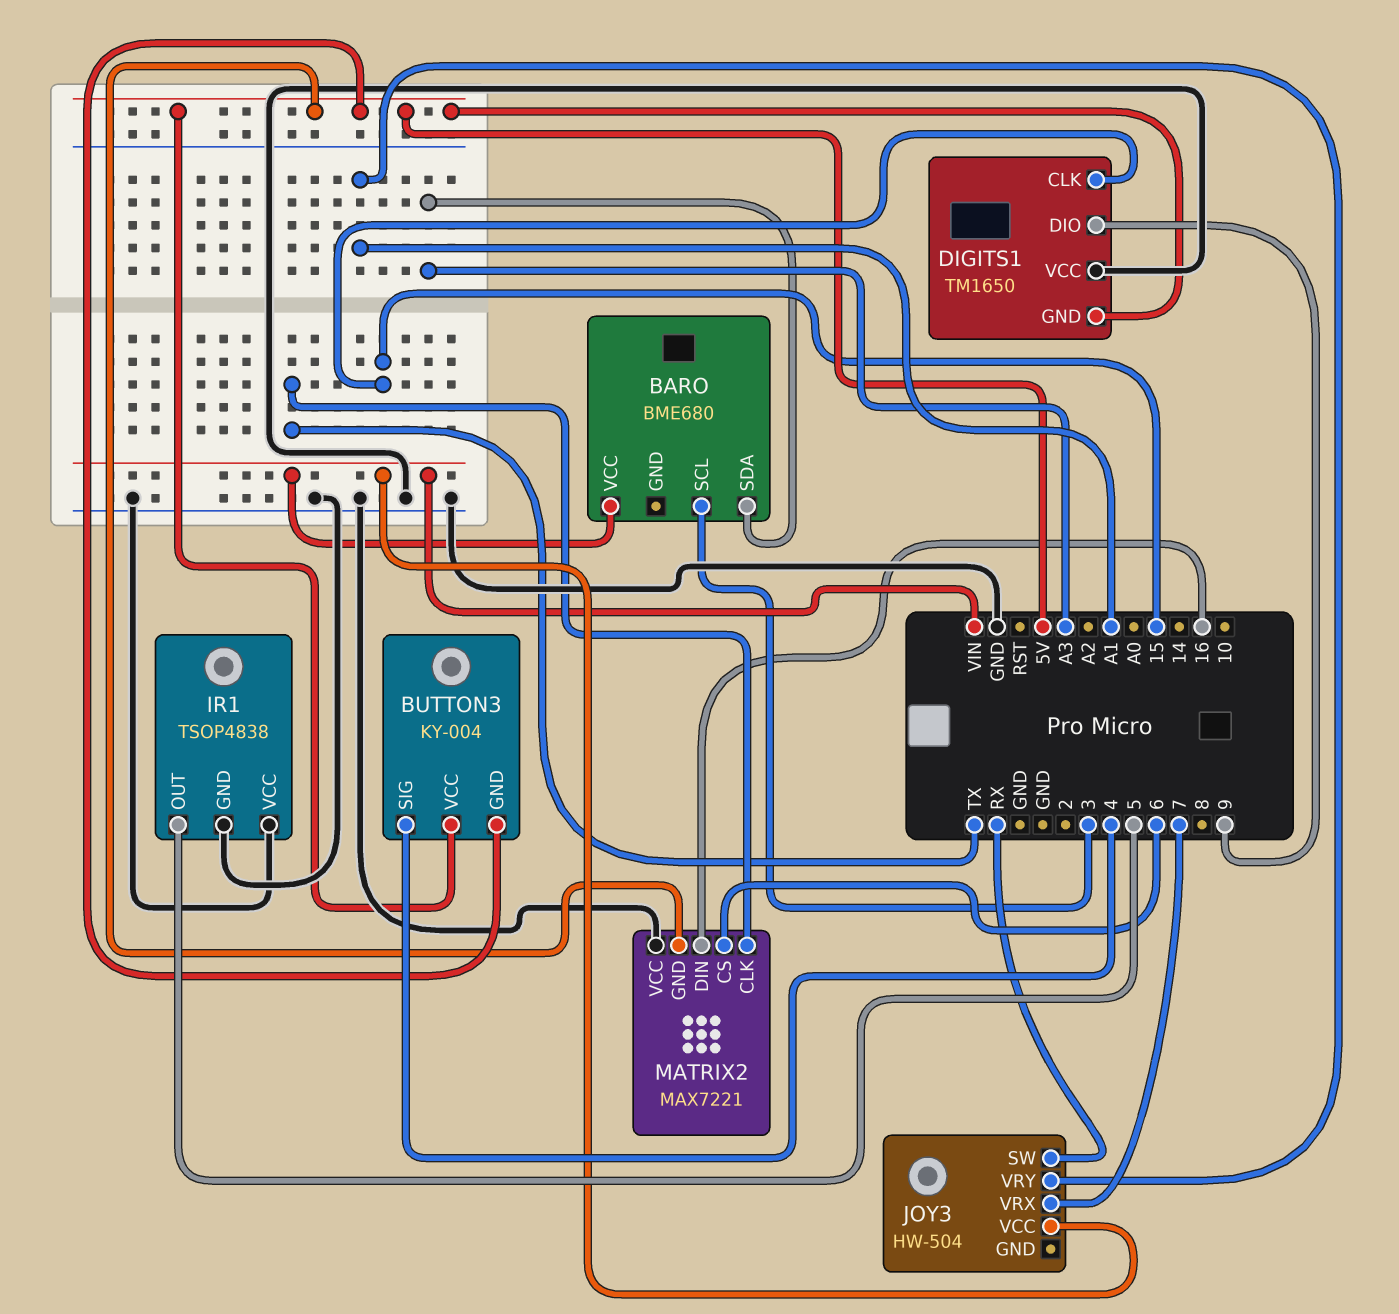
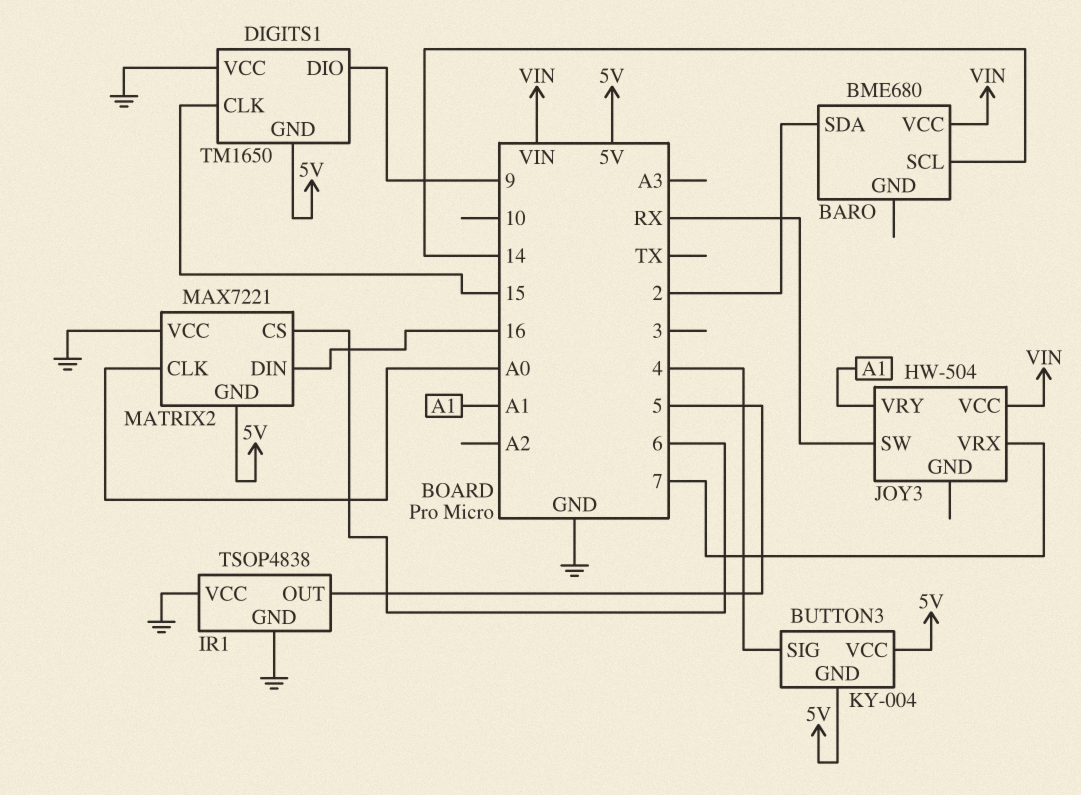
BARO pin SCL: 3 -> 14
BARO pin SDA: A3 -> 2
MATRIX2 pin CLK: TX -> A0

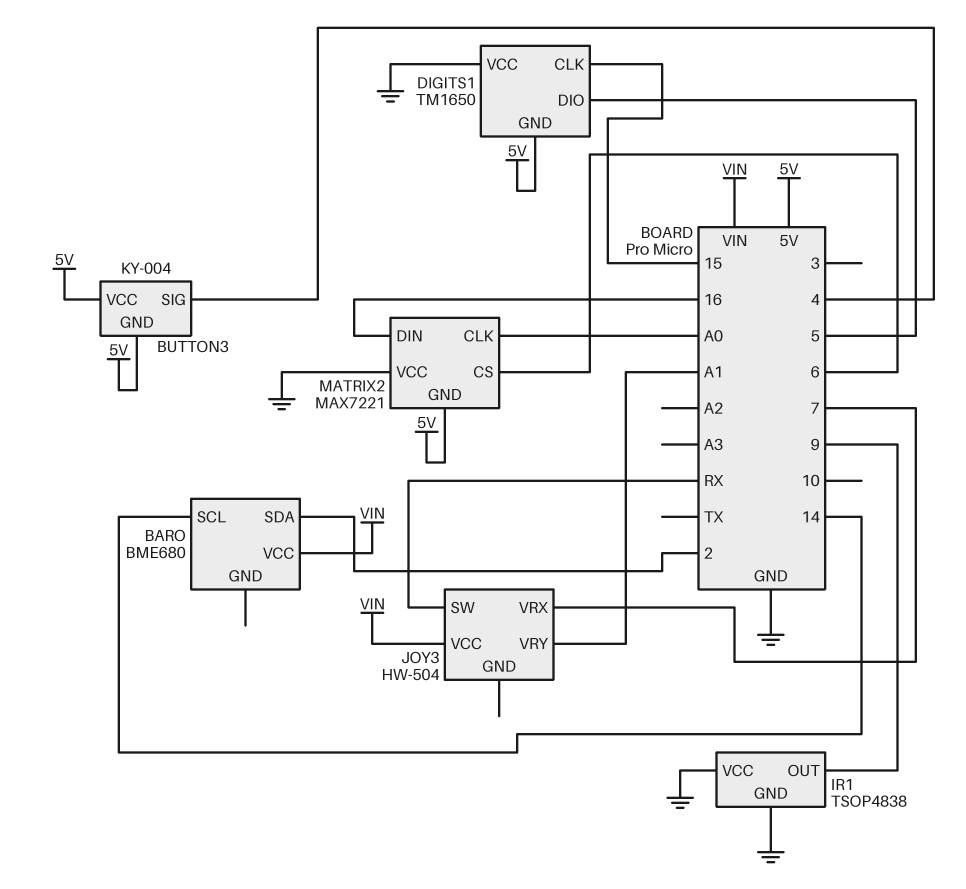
DIGITS1 pin DIO: 9 -> 5
IR1 pin OUT: 5 -> 9

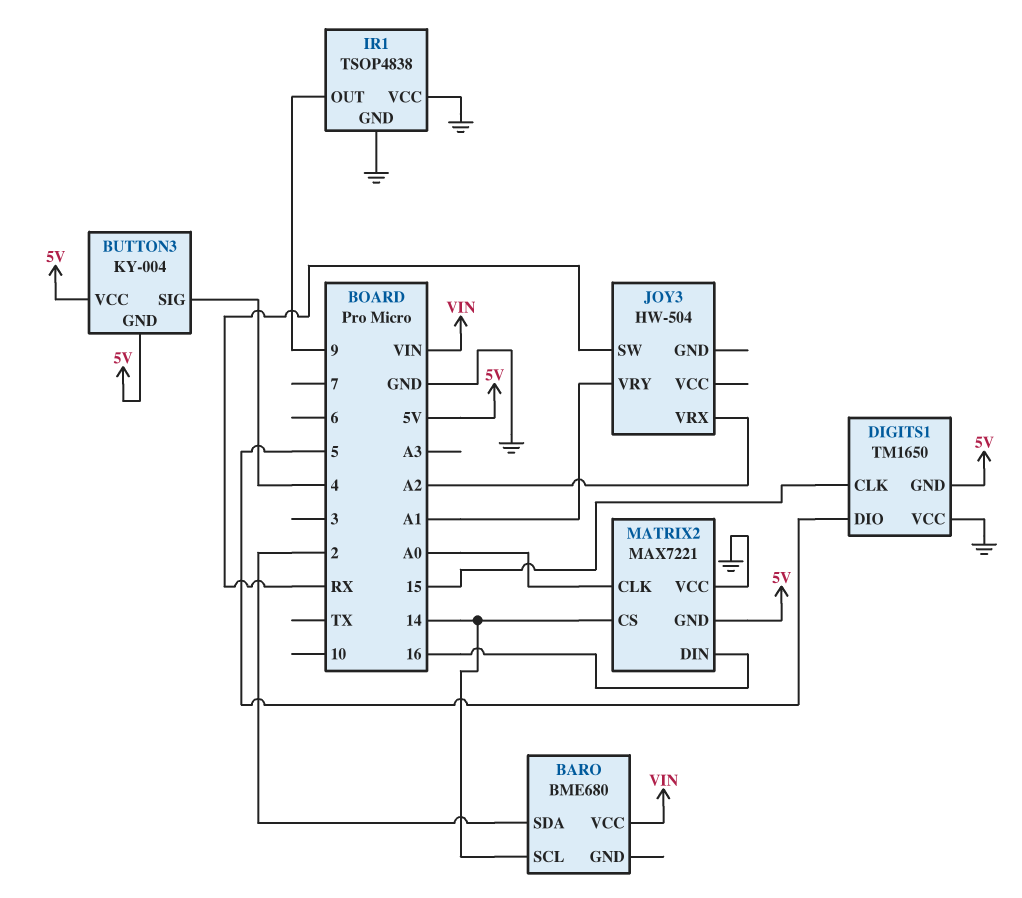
JOY3 pin VCC: VIN -> none
JOY3 pin VRX: 7 -> A2
MATRIX2 pin CS: 6 -> 14

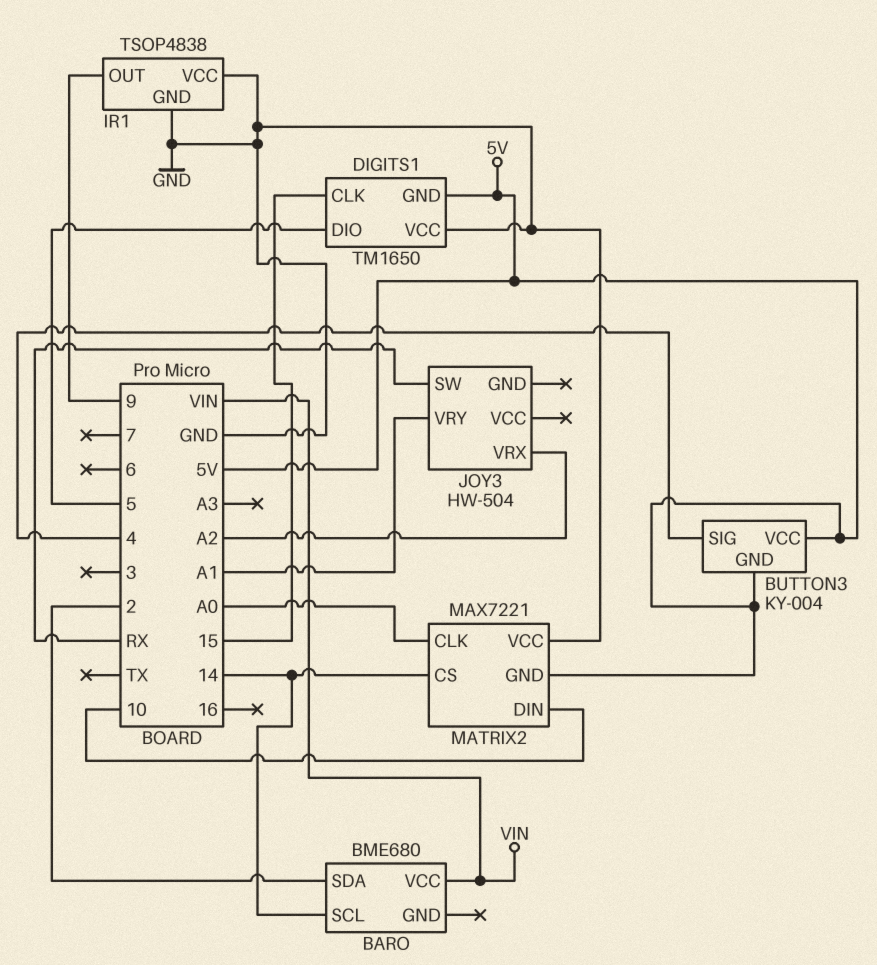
MATRIX2 pin DIN: 16 -> 10

